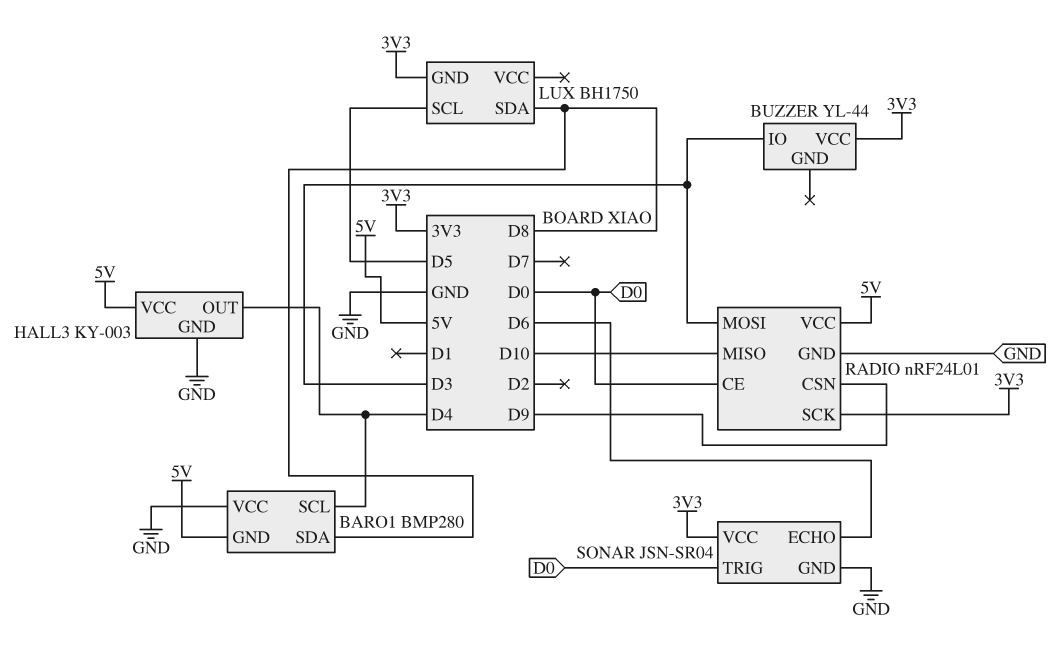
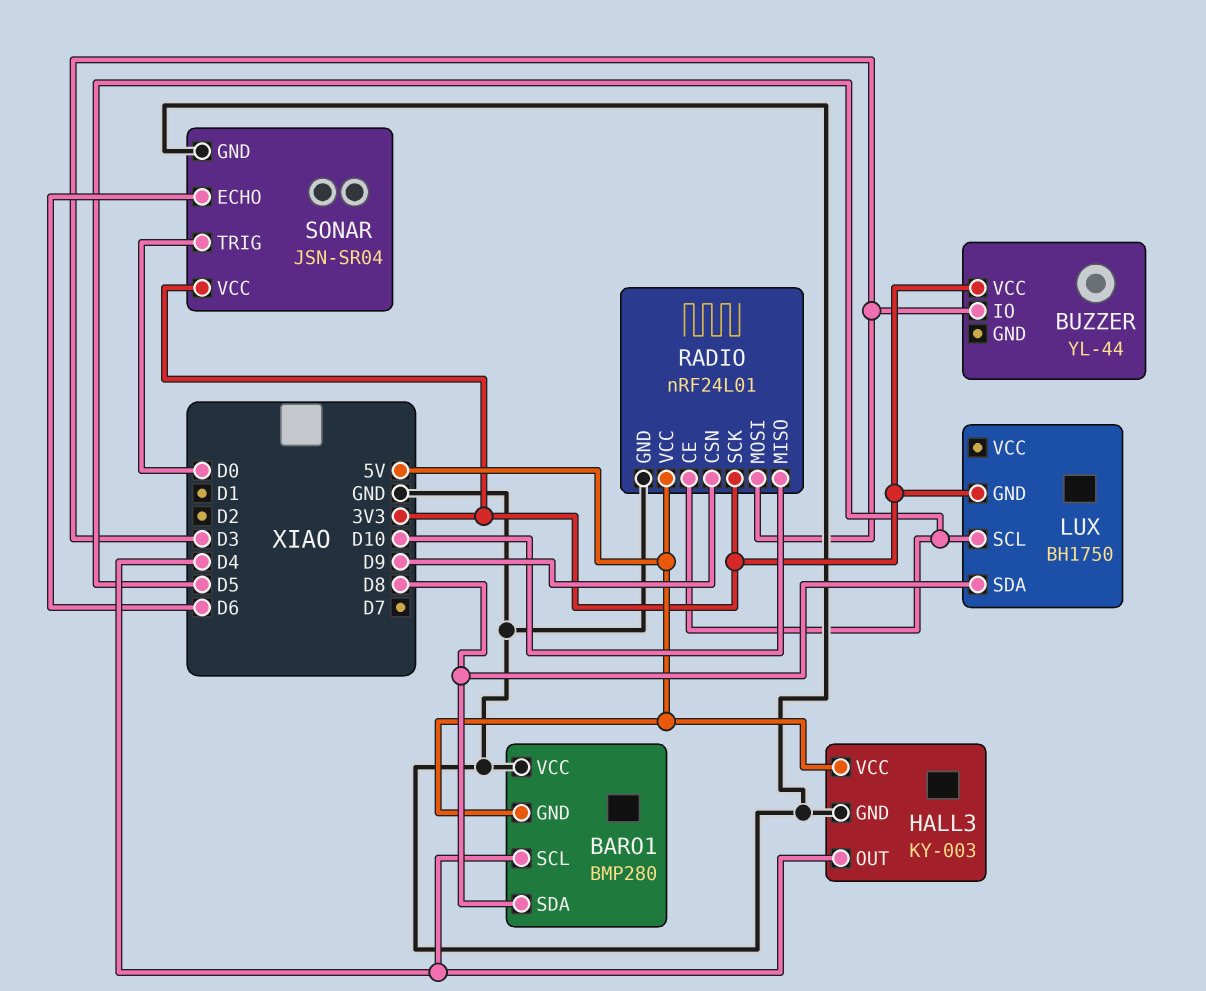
RADIO pin CE: D0 -> D5

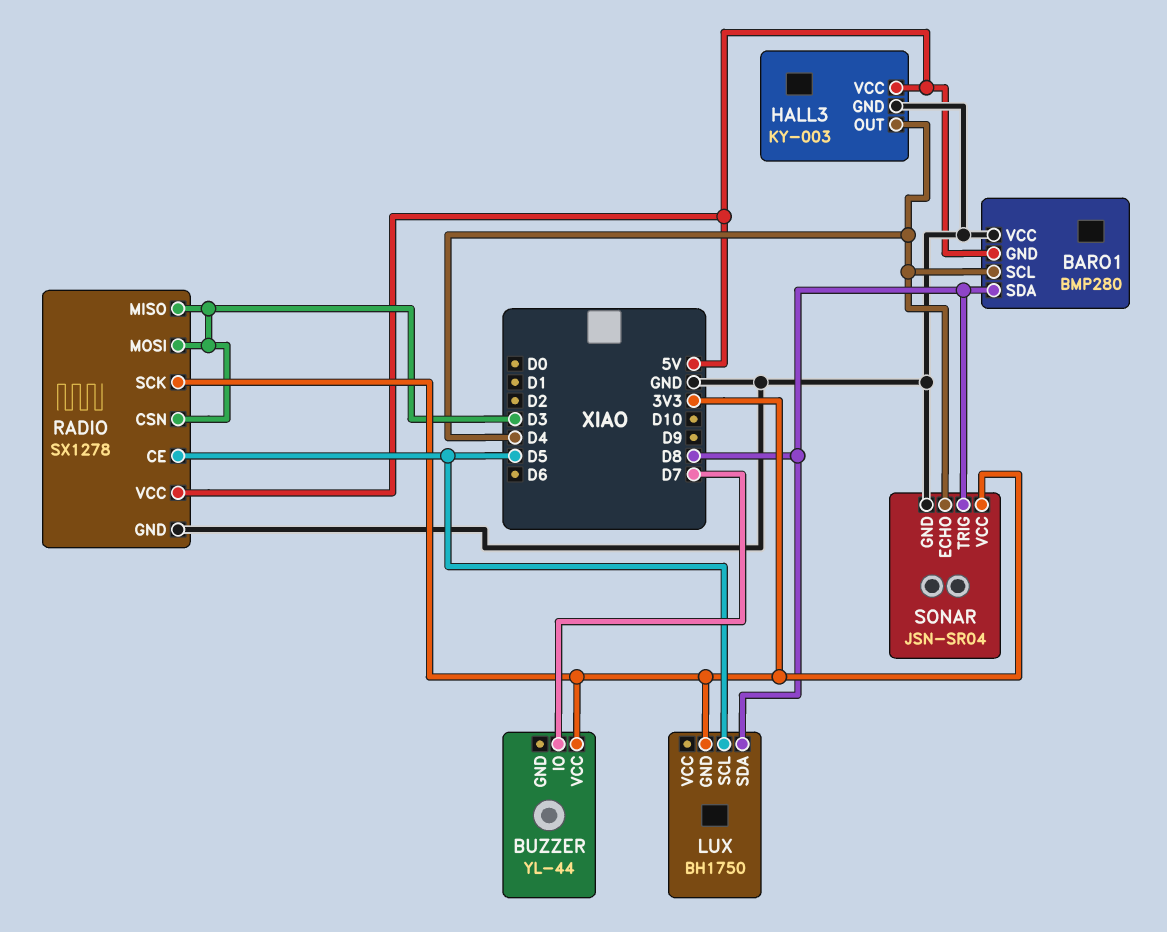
BUZZER pin IO: D3 -> D7
RADIO: nRF24L01 -> SX1278
RADIO pin CSN: D9 -> D3
RADIO pin MISO: D10 -> D3
SONAR pin ECHO: D6 -> D4
SONAR pin TRIG: D0 -> D8

